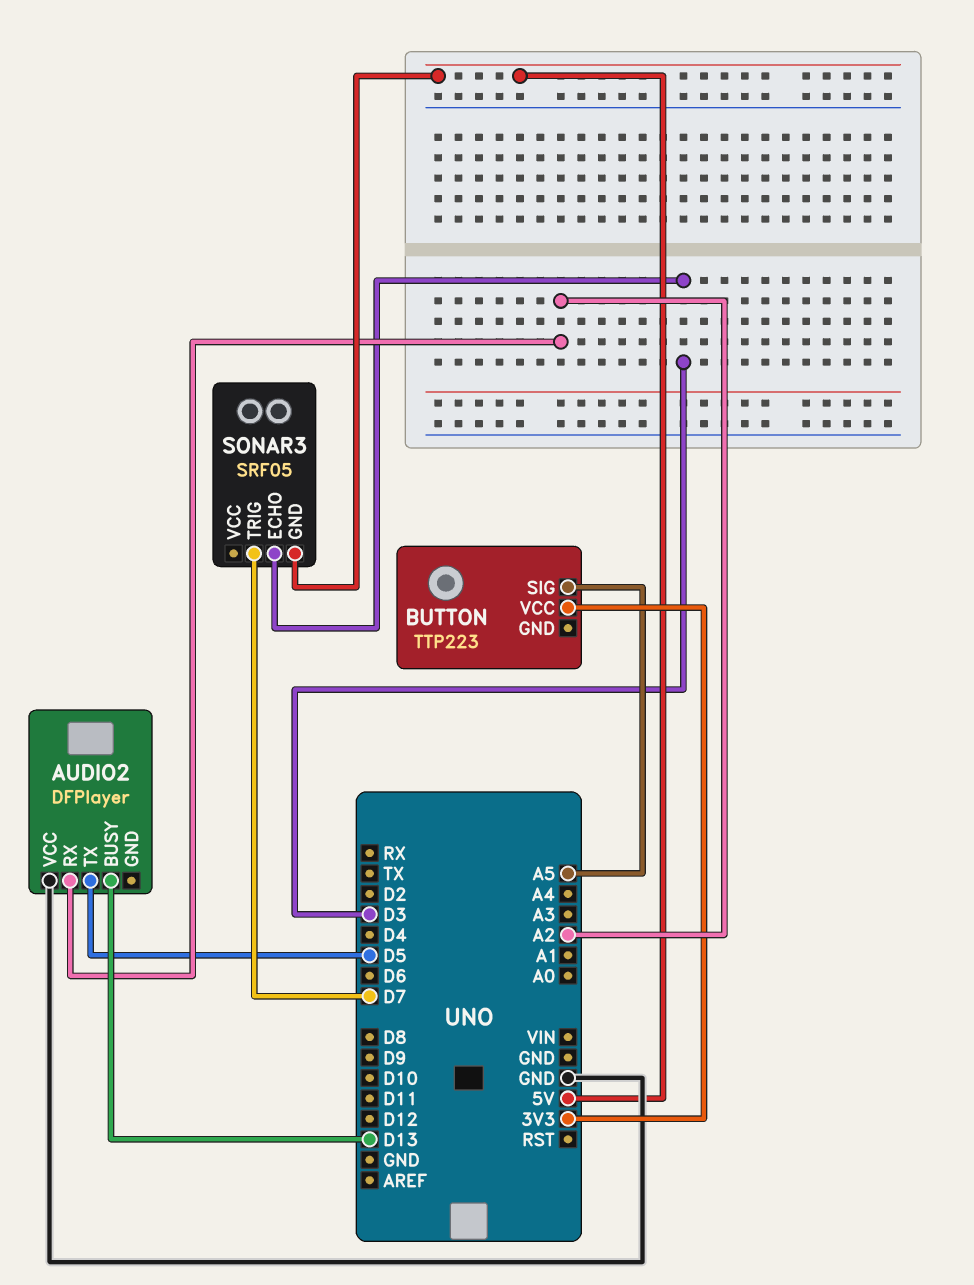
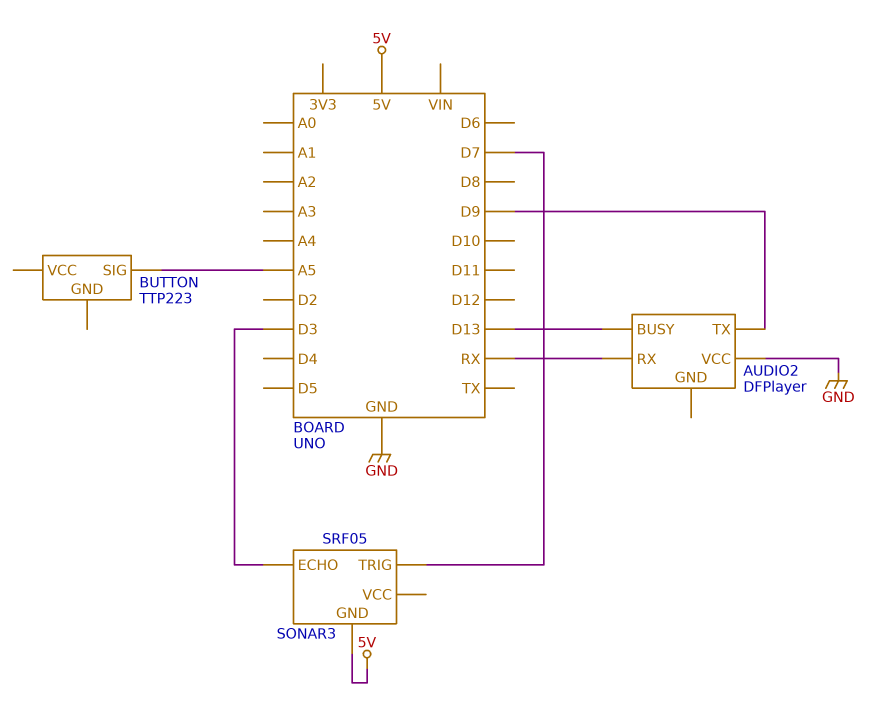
AUDIO2 pin RX: A2 -> RX
AUDIO2 pin TX: D5 -> D9
BUTTON pin VCC: 3V3 -> none

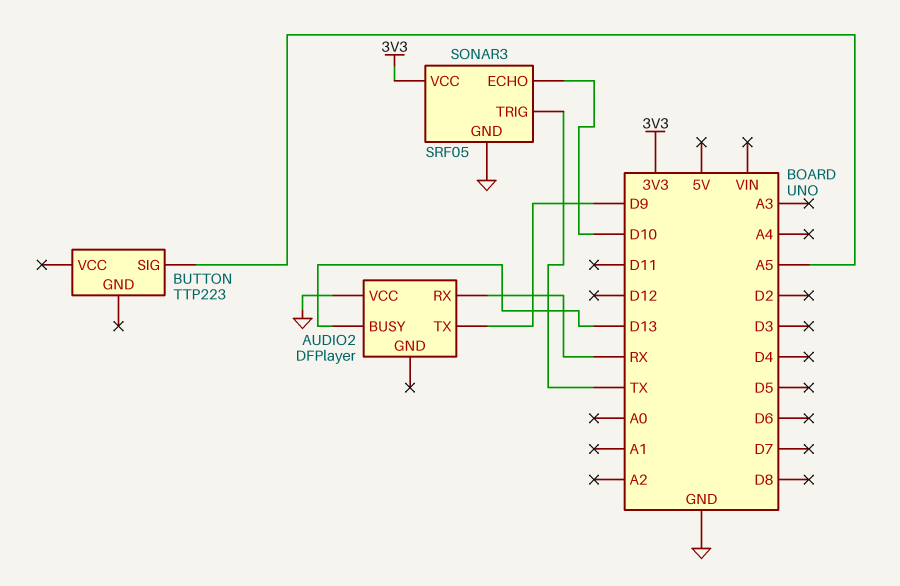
SONAR3 pin ECHO: D3 -> D10
SONAR3 pin GND: 5V -> GND
SONAR3 pin TRIG: D7 -> TX
SONAR3 pin VCC: none -> 3V3

